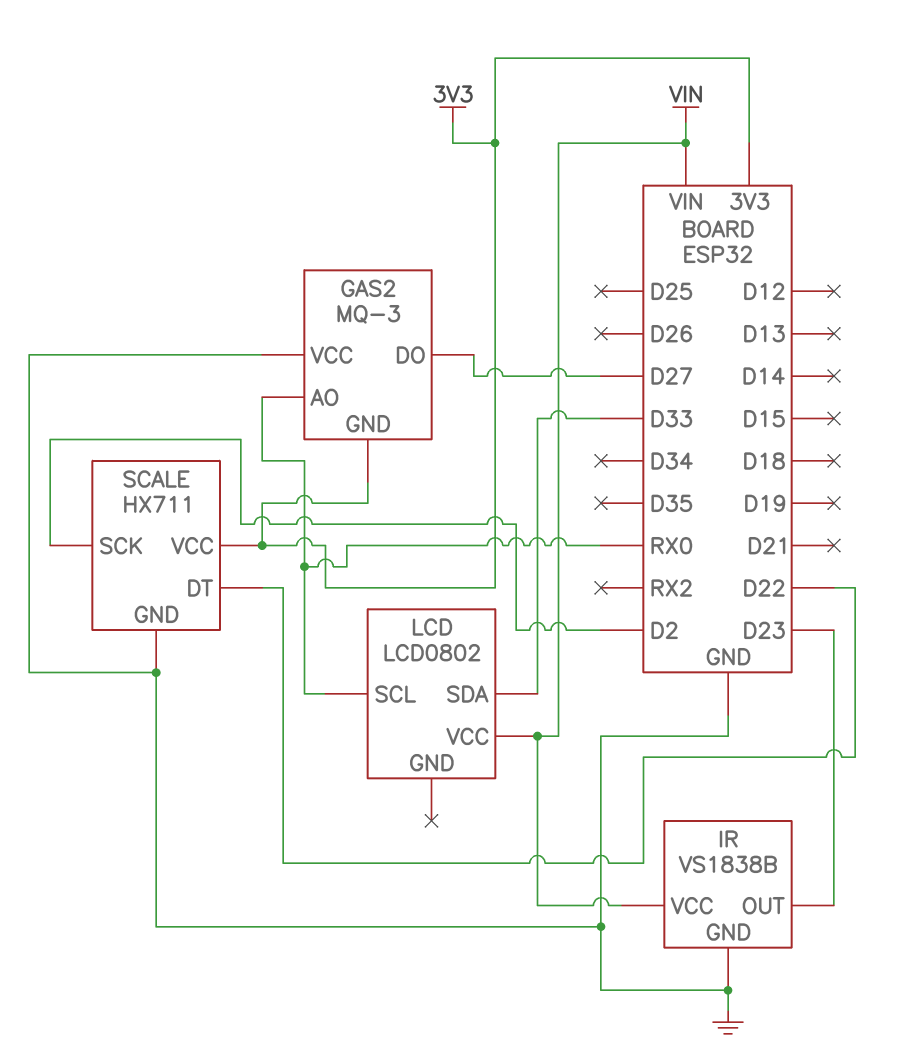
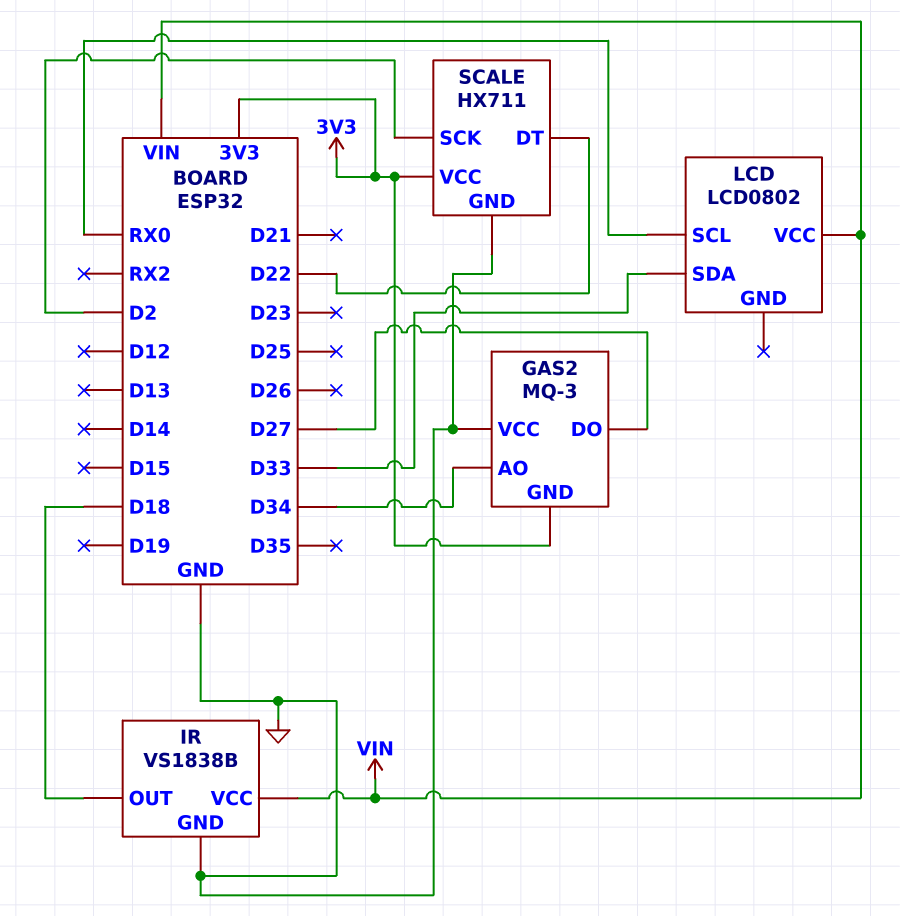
GAS2 pin AO: RX0 -> D34
IR pin OUT: D23 -> D18

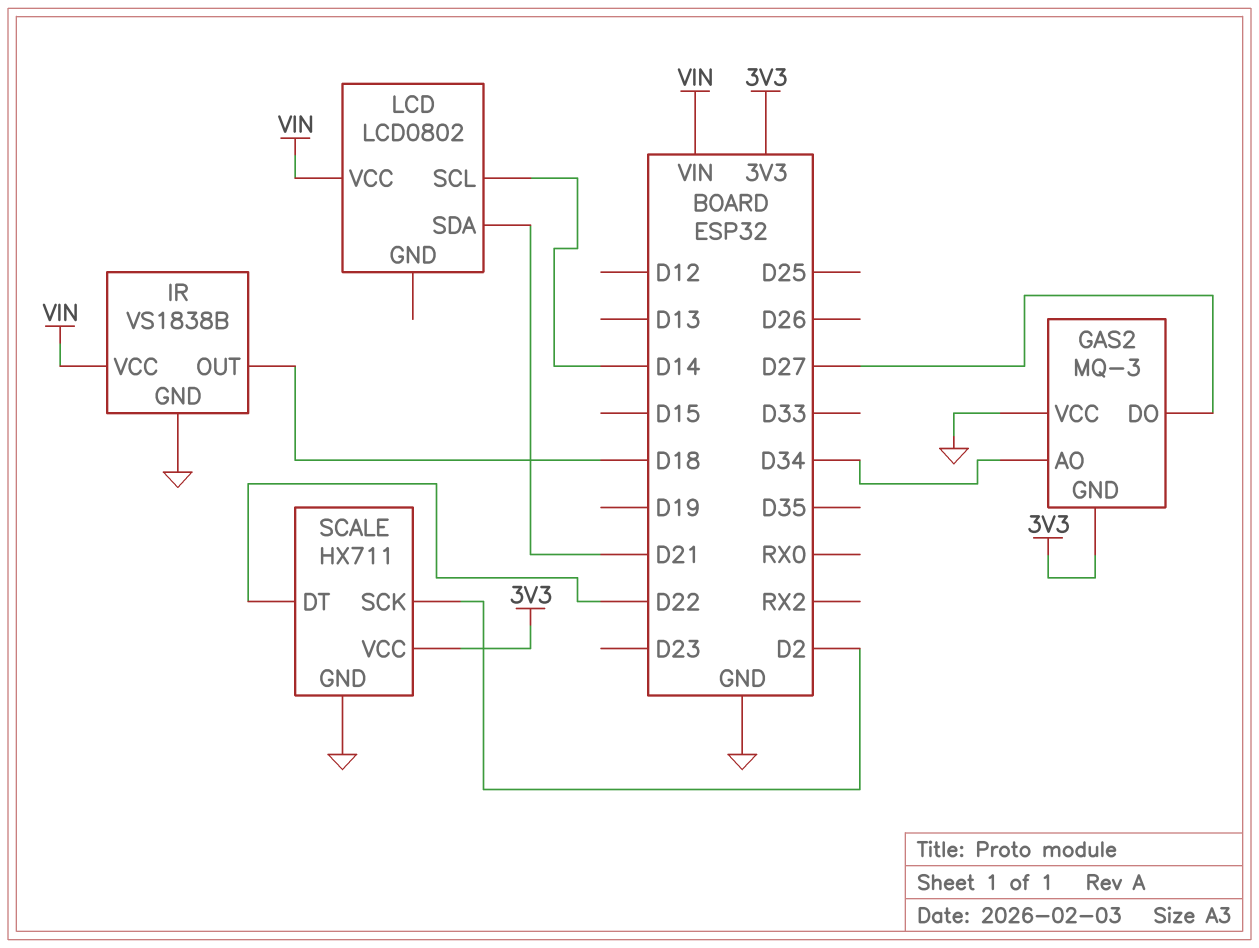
LCD pin SCL: RX0 -> D14
LCD pin SDA: D33 -> D21

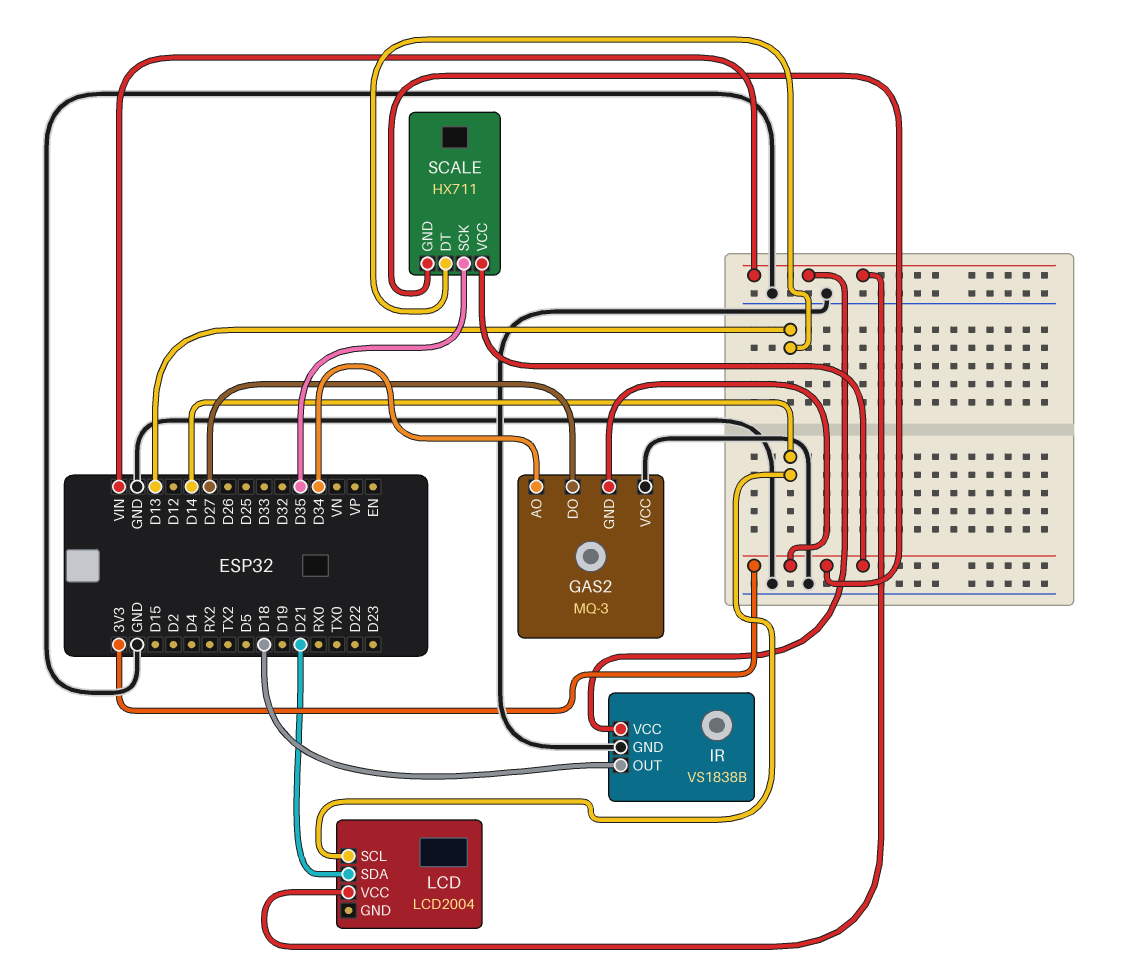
LCD: LCD0802 -> LCD2004
SCALE pin DT: D22 -> D13
SCALE pin GND: GND -> 3V3
SCALE pin SCK: D2 -> D35

